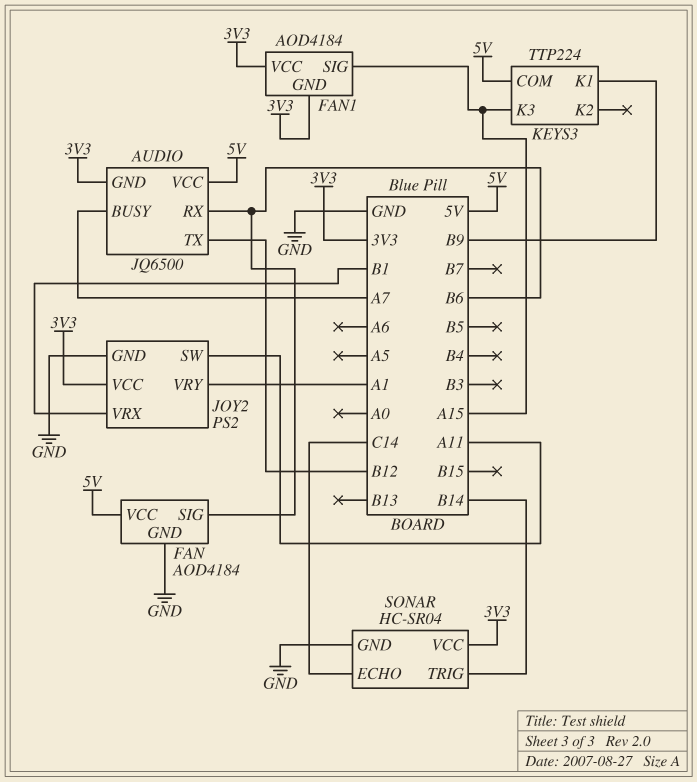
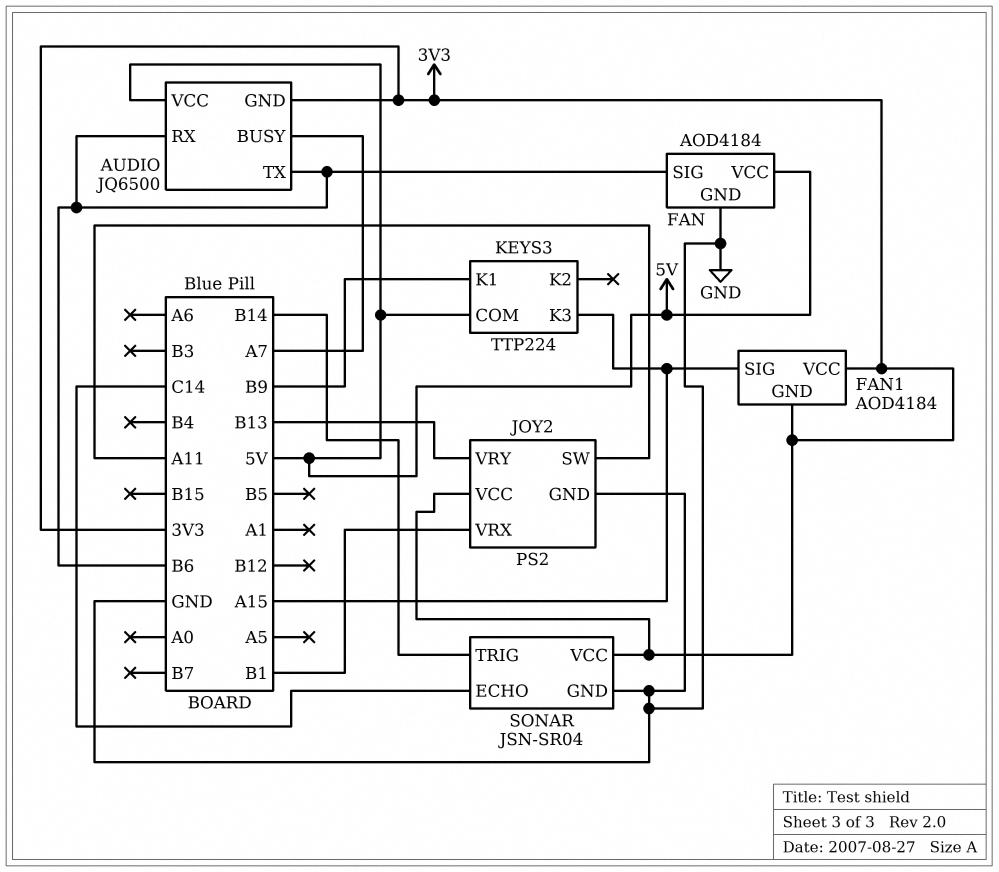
AUDIO pin TX: B12 -> B6
JOY2 pin VRY: A1 -> B13
SONAR: HC-SR04 -> JSN-SR04

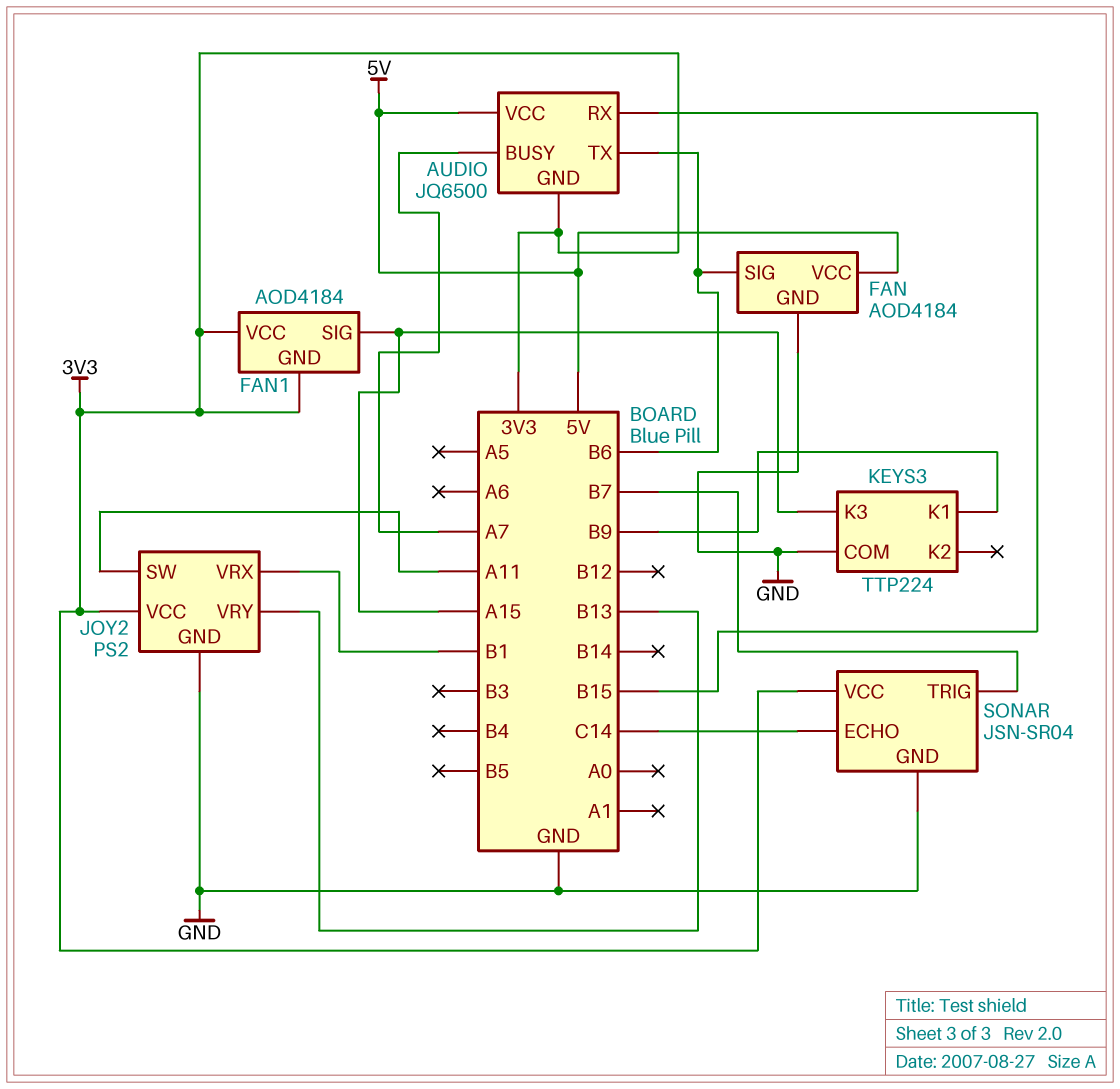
AUDIO pin RX: B6 -> B15
KEYS3 pin COM: 5V -> GND
SONAR pin TRIG: B14 -> B7

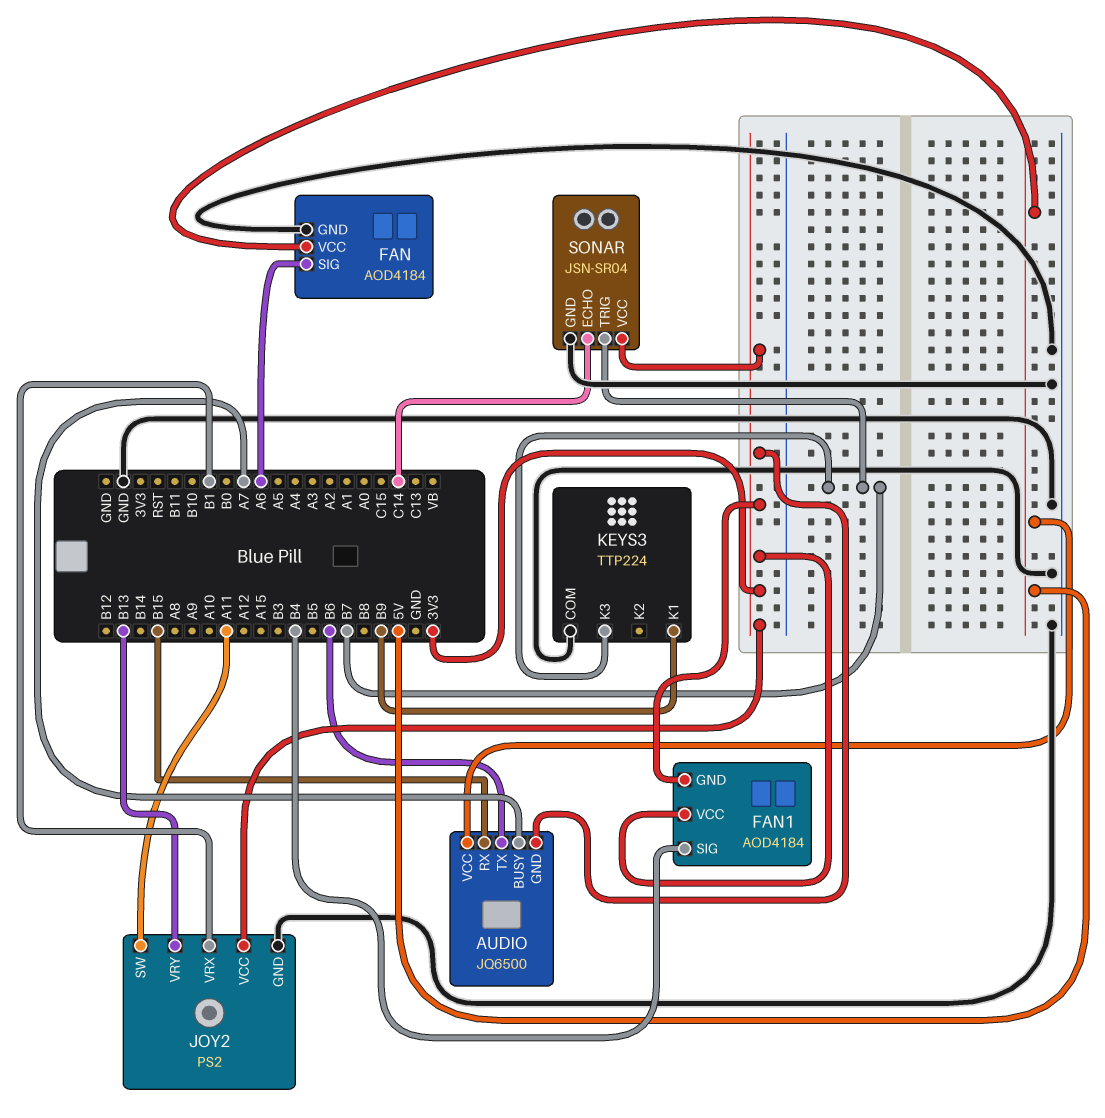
FAN pin SIG: B6 -> A6
FAN1 pin SIG: A15 -> B4
KEYS3 pin K3: A15 -> B7

